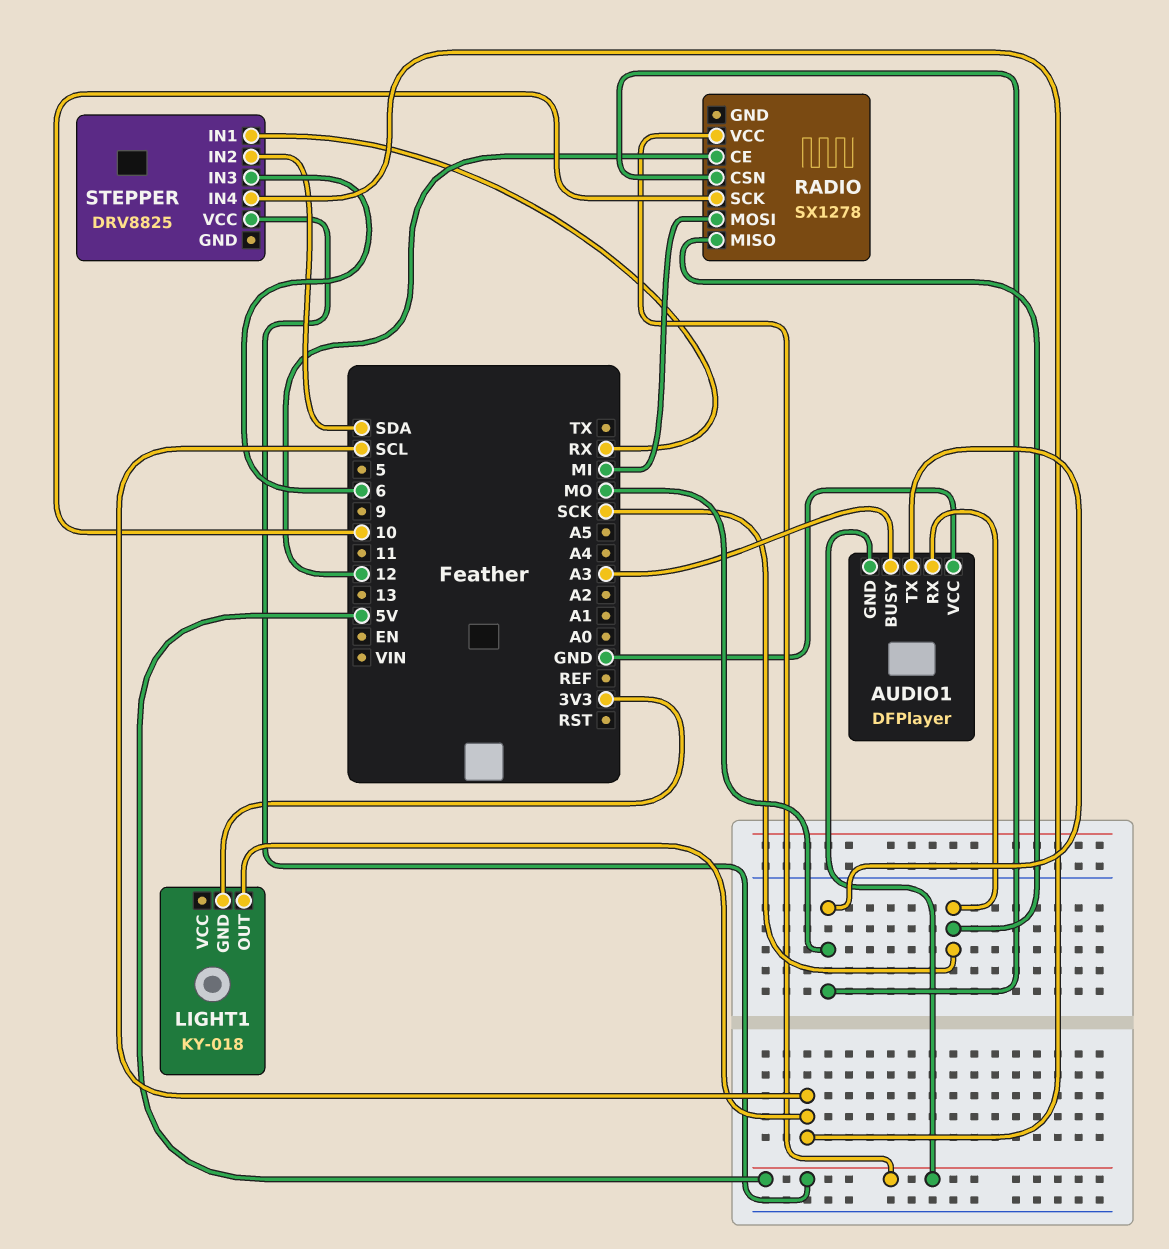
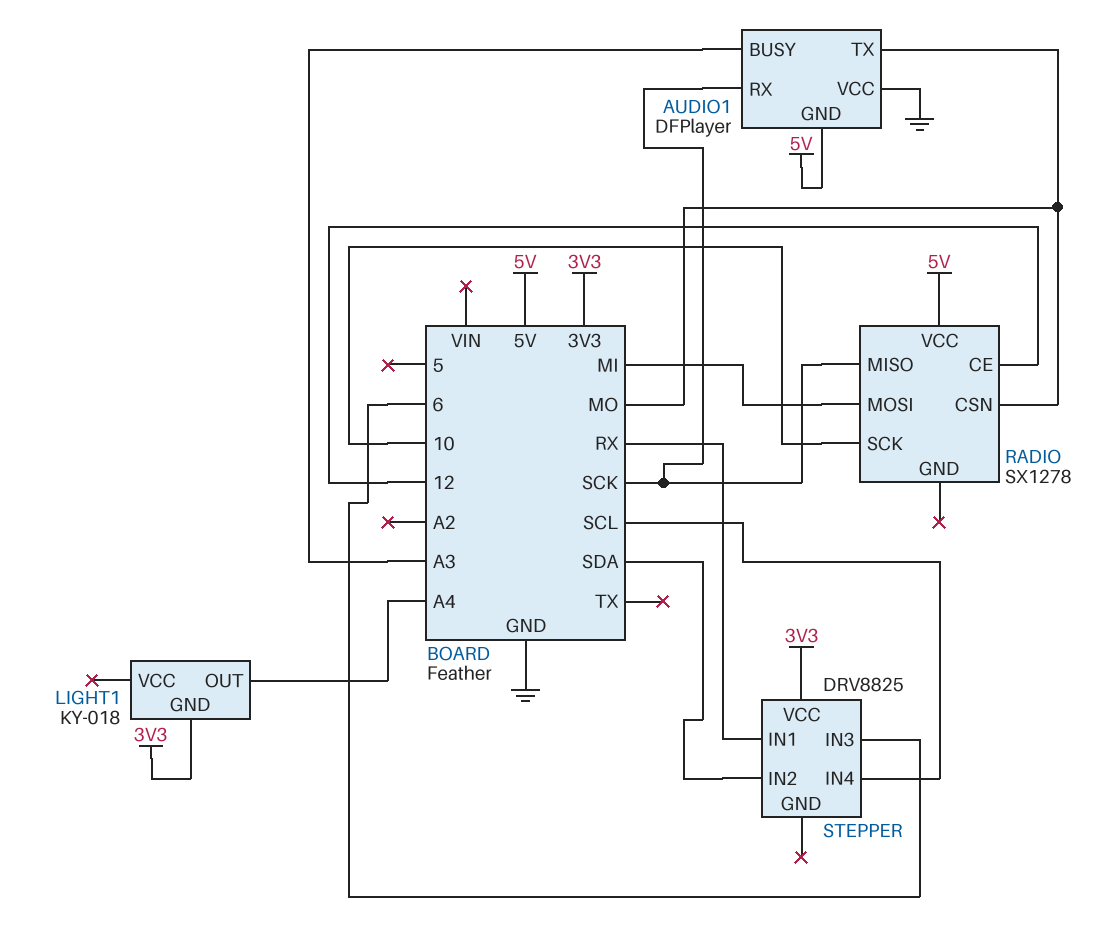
LIGHT1 pin OUT: SCL -> A4
STEPPER pin VCC: 5V -> 3V3

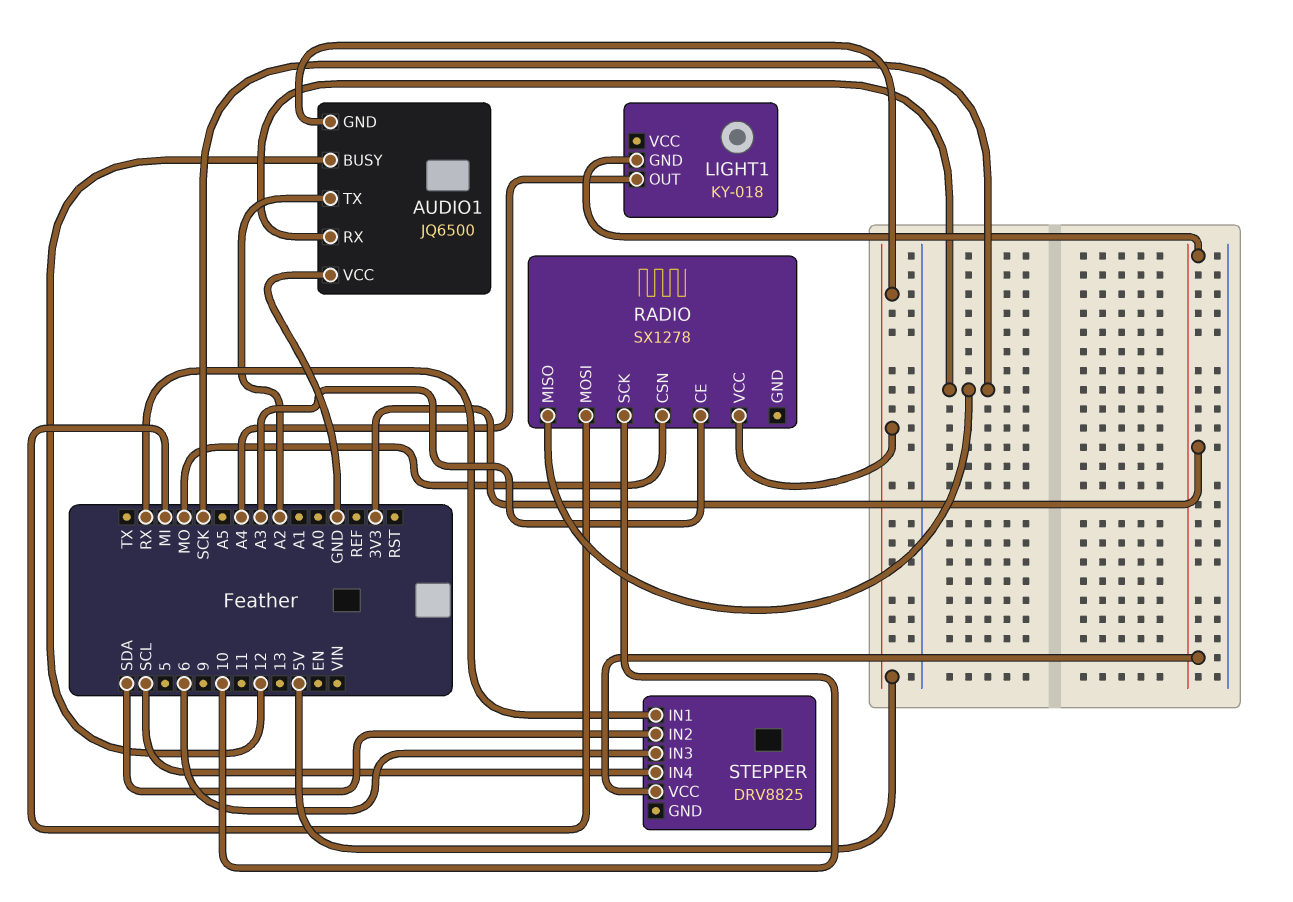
AUDIO1: DFPlayer -> JQ6500
AUDIO1 pin BUSY: A3 -> 12
AUDIO1 pin TX: MO -> A2
RADIO pin CE: 12 -> A3

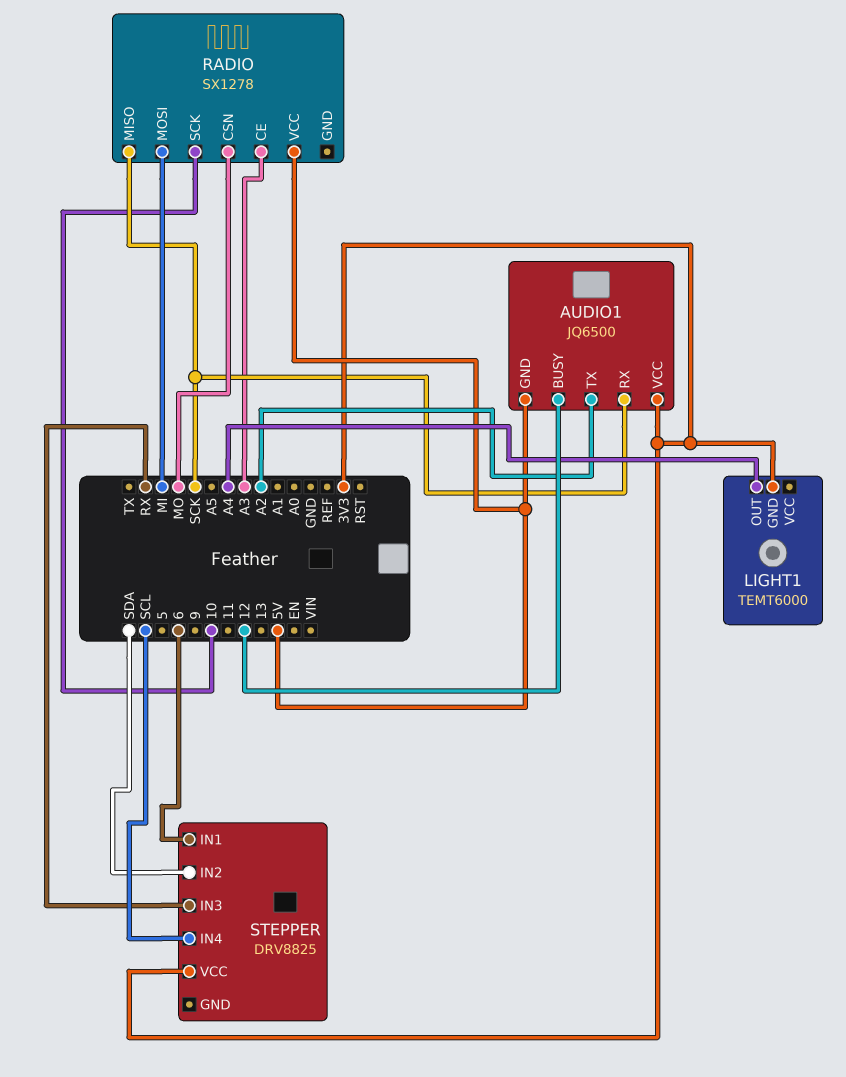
AUDIO1 pin VCC: GND -> 3V3
LIGHT1: KY-018 -> TEMT6000
STEPPER pin IN1: RX -> 6
STEPPER pin IN3: 6 -> RX

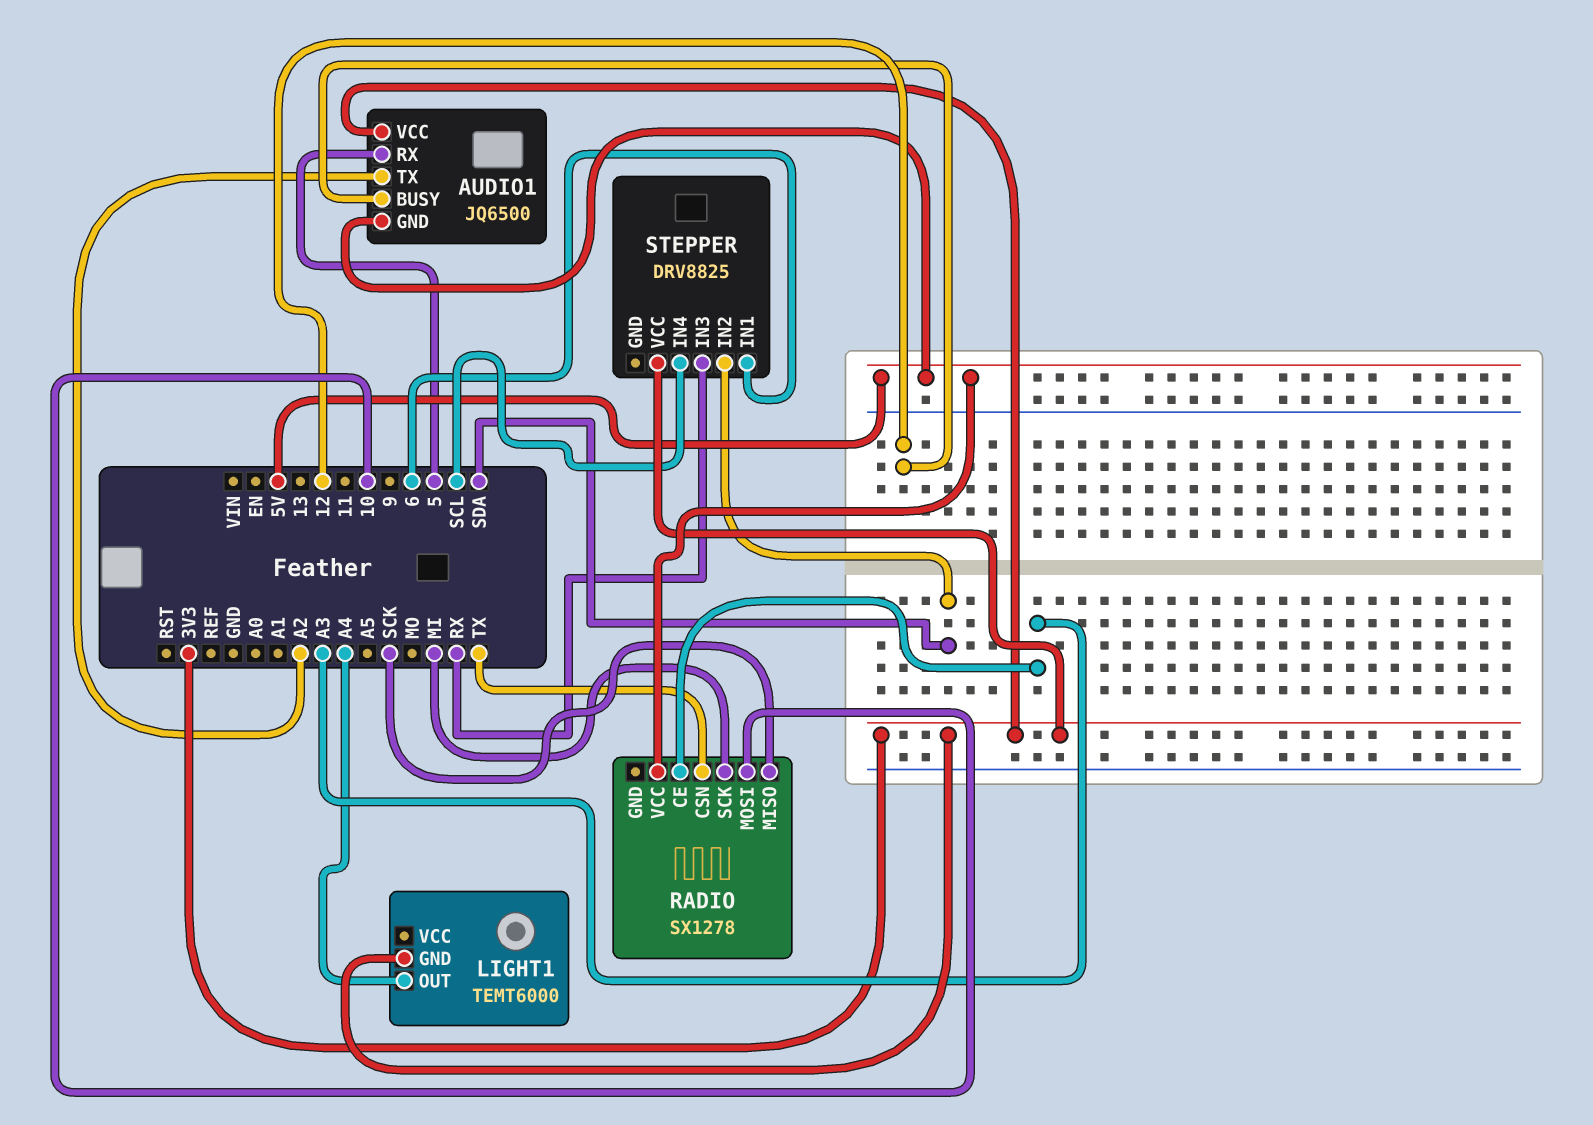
AUDIO1 pin RX: SCK -> 5
RADIO pin CSN: MO -> TX
RADIO pin MOSI: MI -> 10
RADIO pin SCK: 10 -> MI

